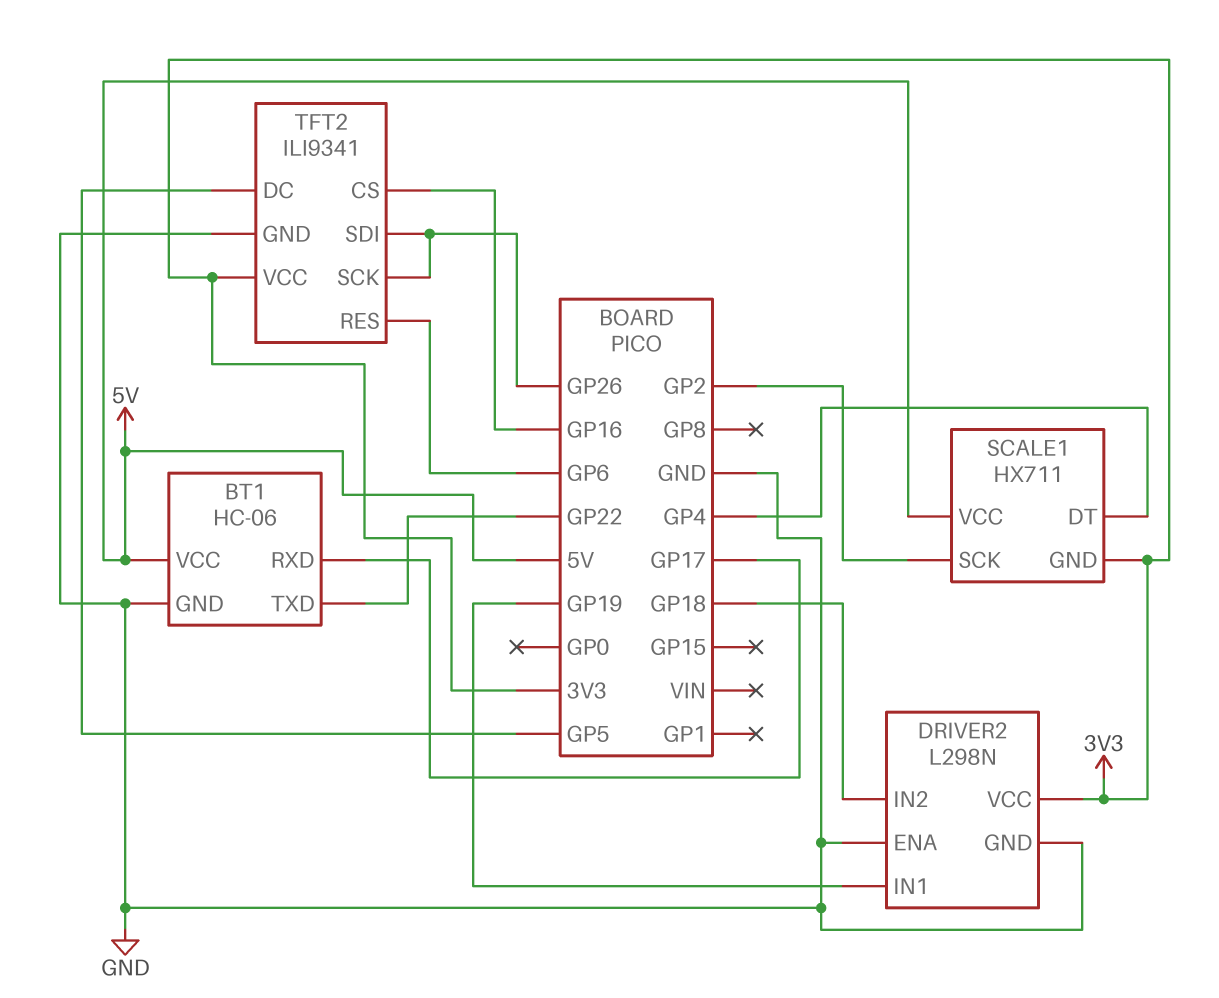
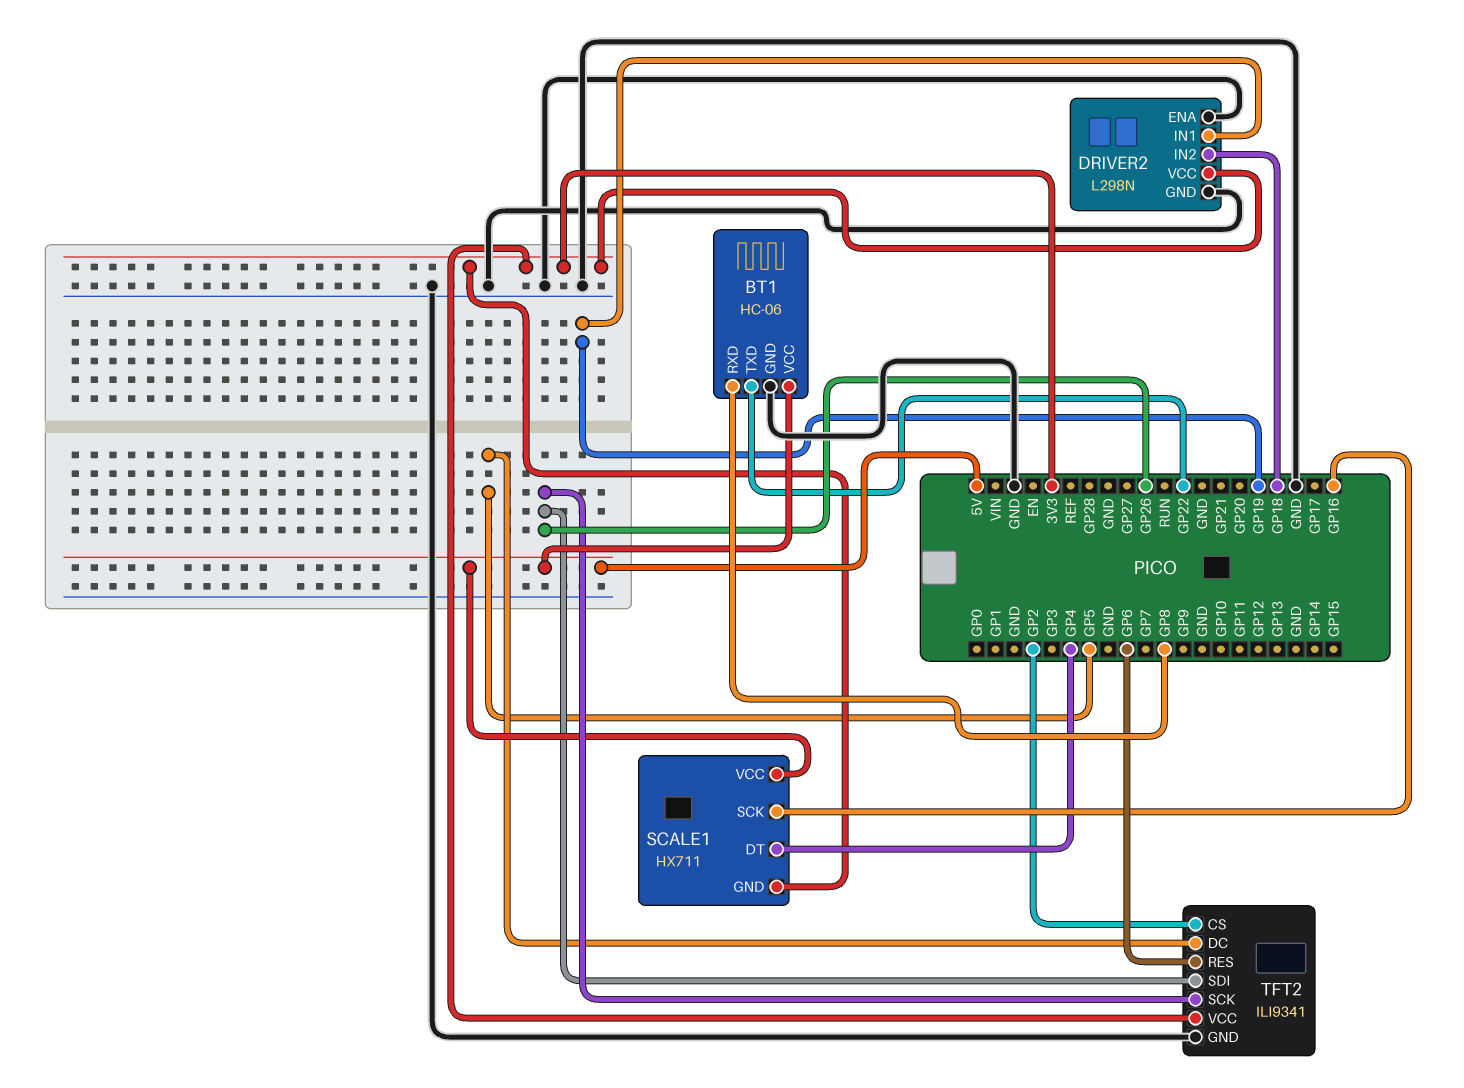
BT1 pin RXD: GP17 -> GP8
SCALE1 pin SCK: GP2 -> GP16
TFT2 pin CS: GP16 -> GP2

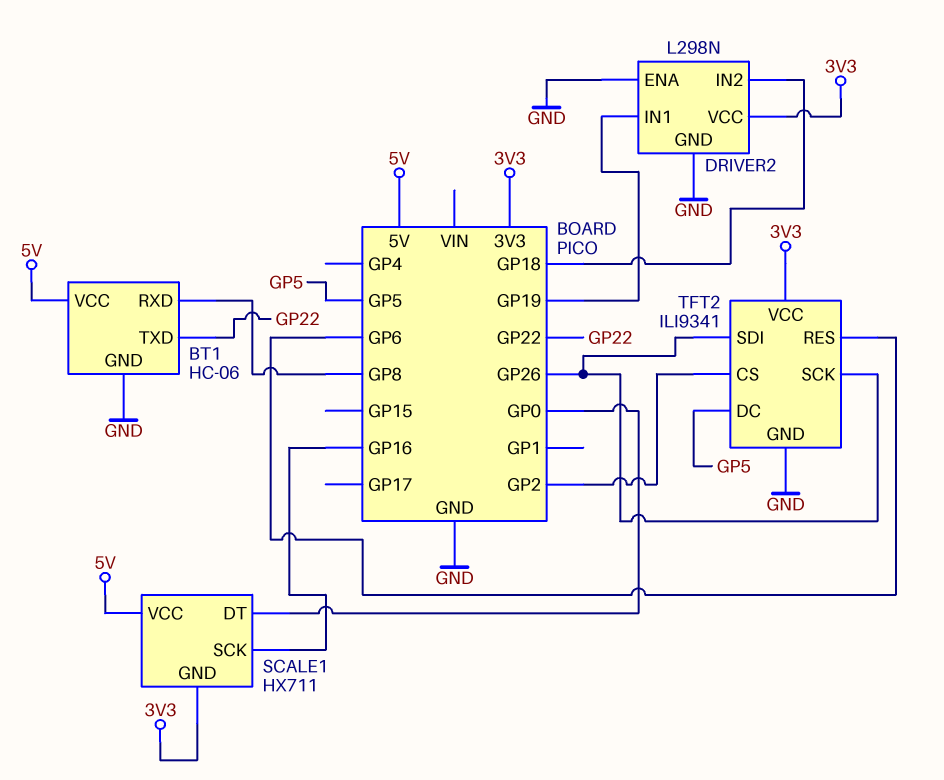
SCALE1 pin DT: GP4 -> GP0

